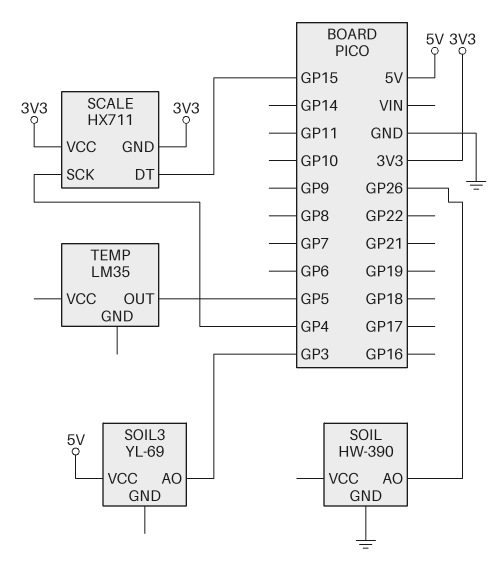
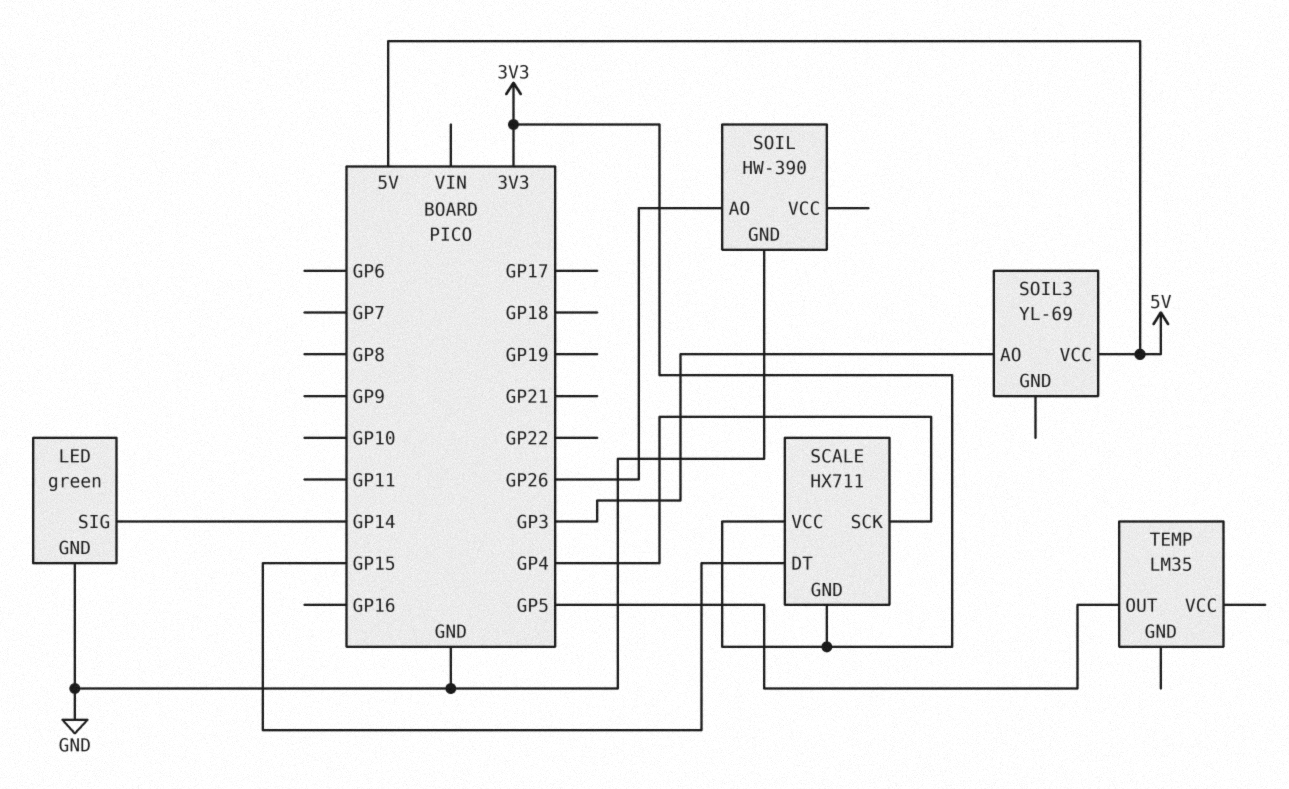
LED: none -> green
LED pin GND: none -> GND
LED pin SIG: none -> GP14

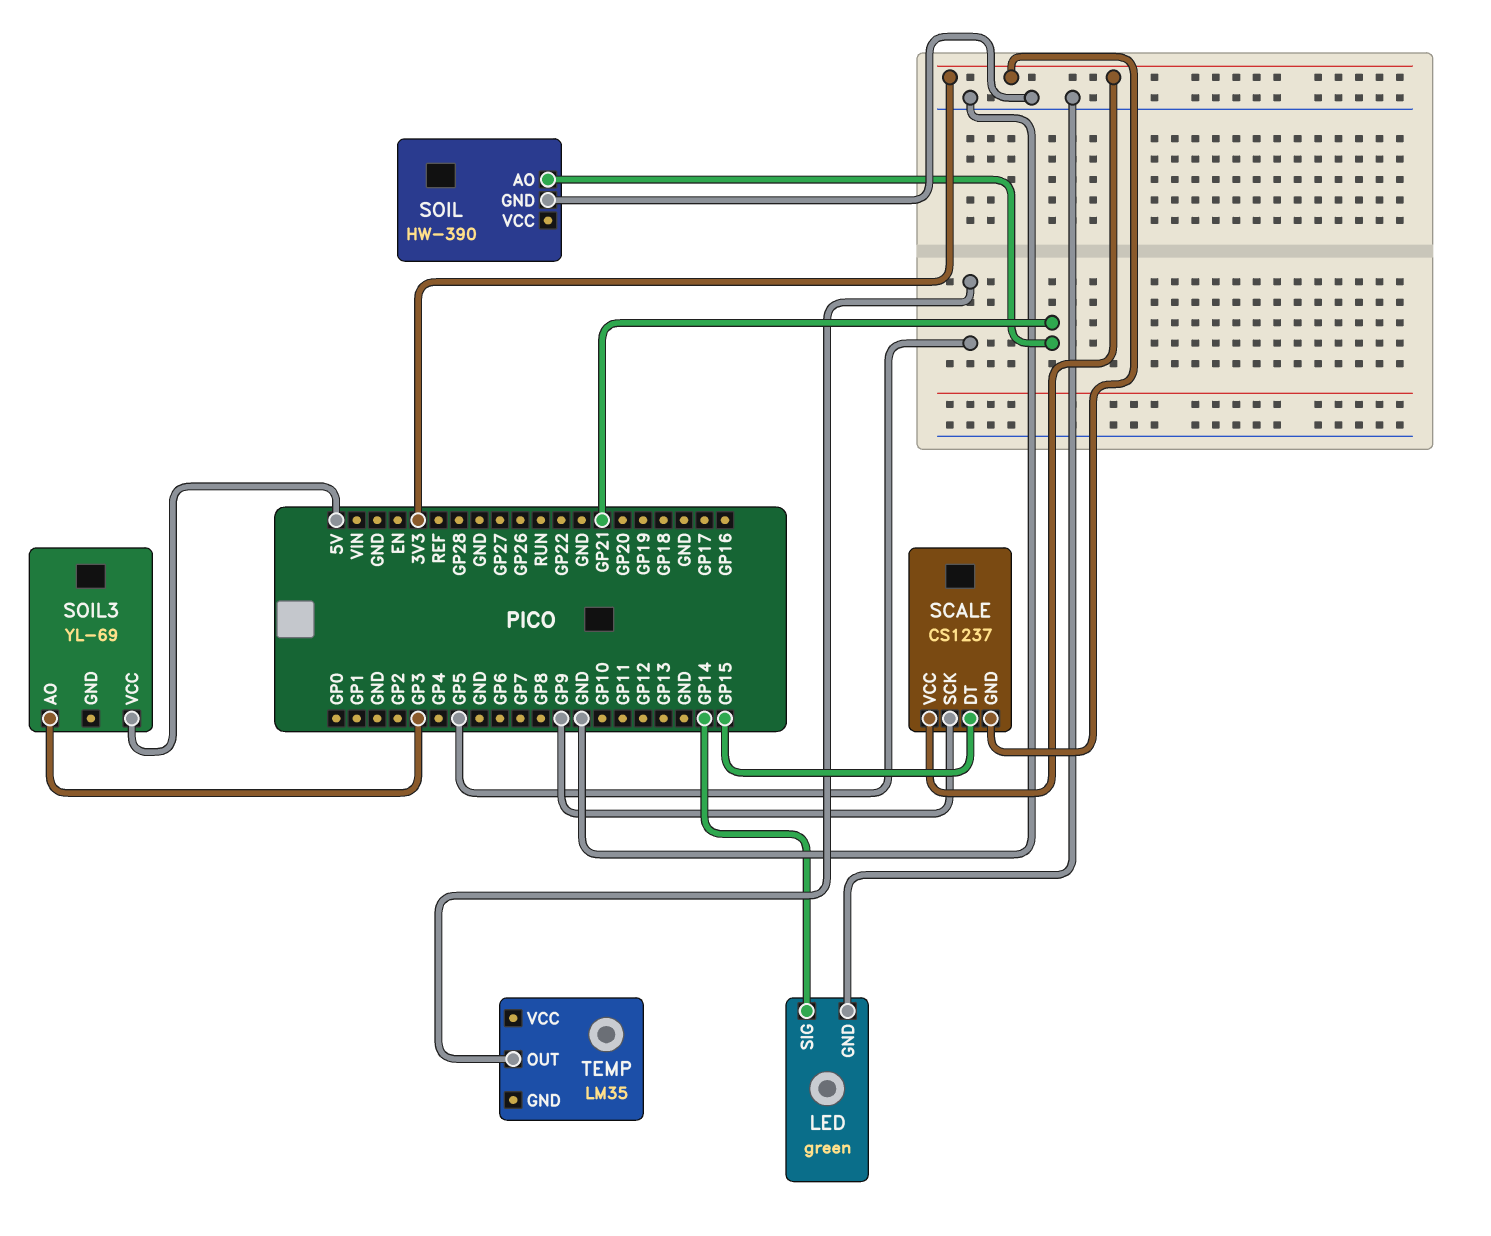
SCALE: HX711 -> CS1237
SCALE pin SCK: GP4 -> GP9
SOIL pin AO: GP26 -> GP21

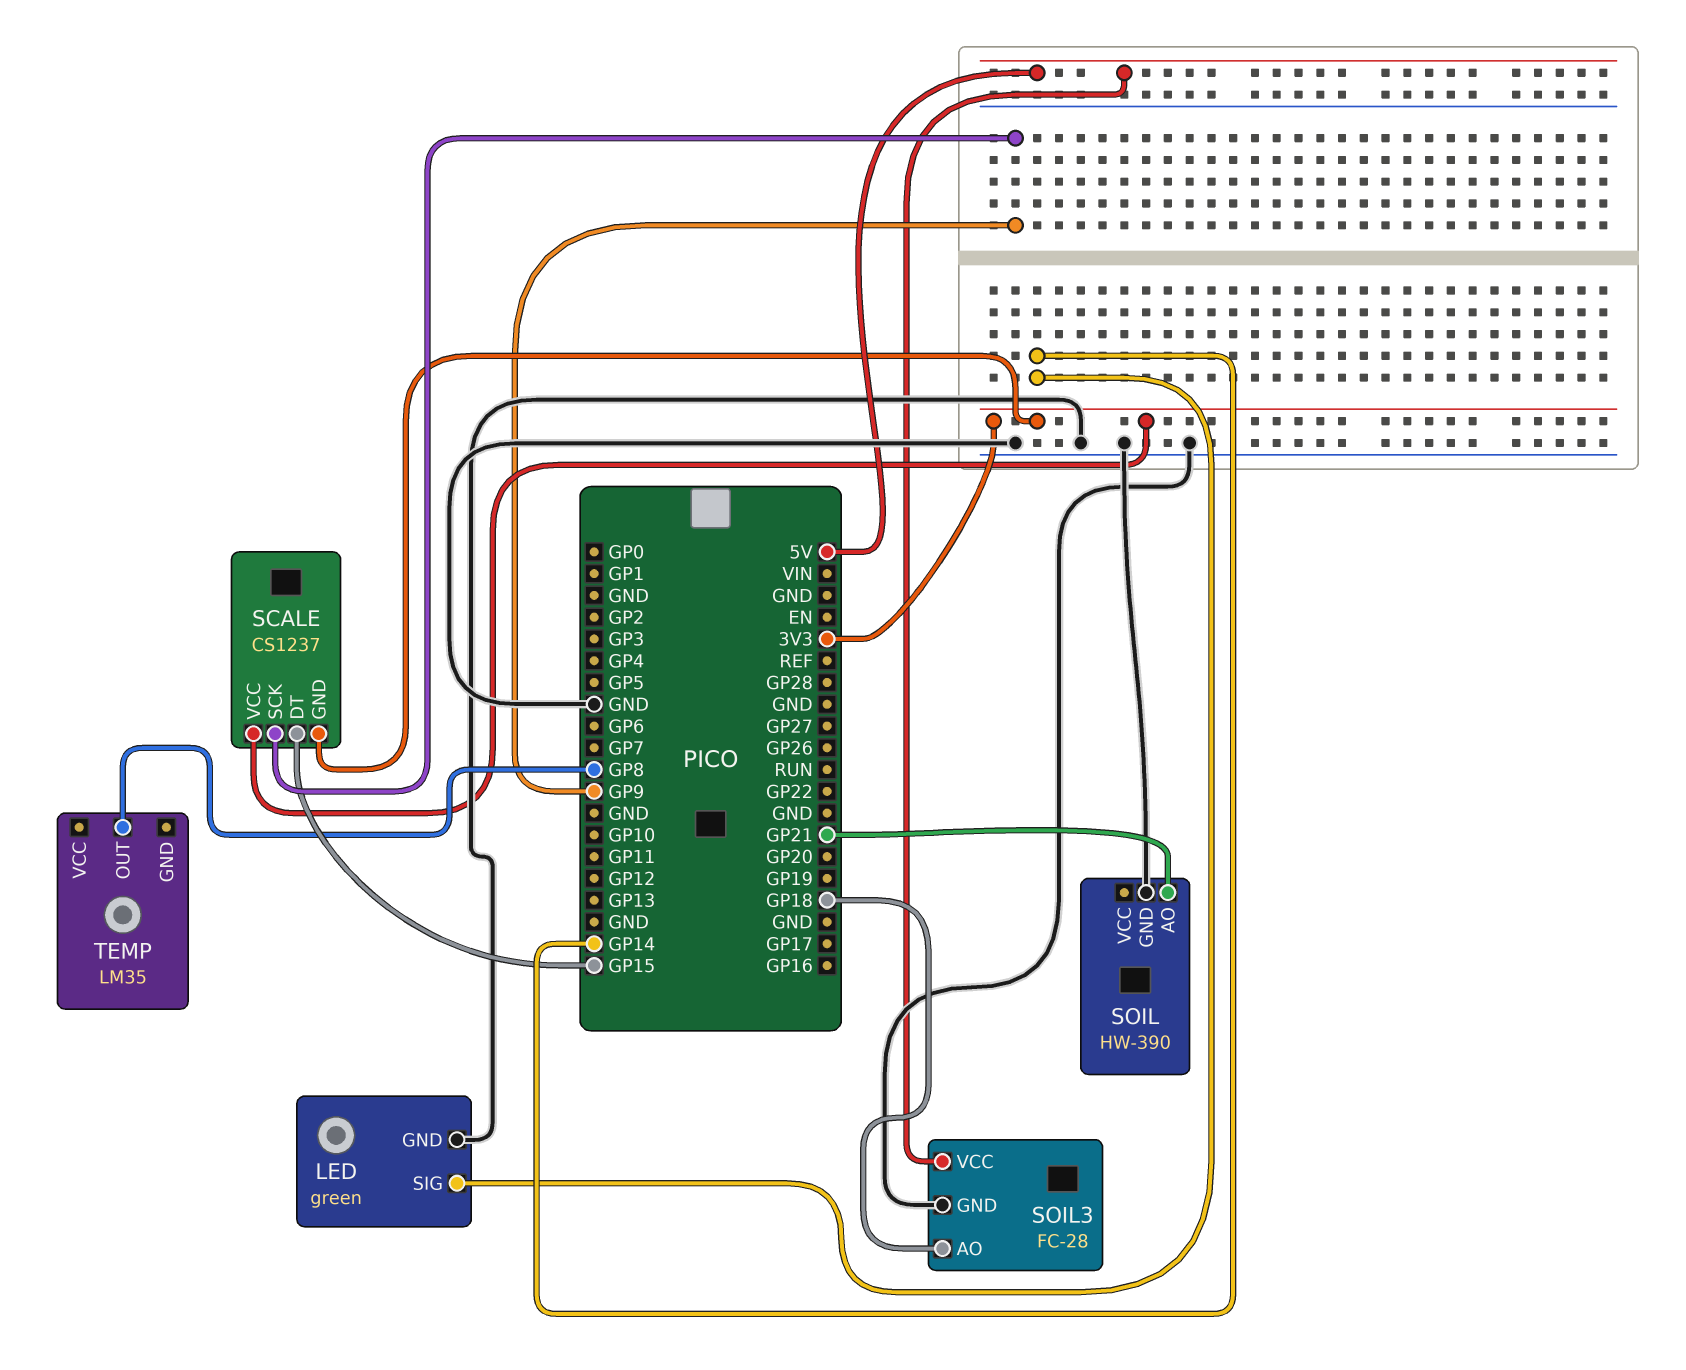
SOIL3: YL-69 -> FC-28
SOIL3 pin AO: GP3 -> GP18
SOIL3 pin GND: none -> GND
TEMP pin OUT: GP5 -> GP8

